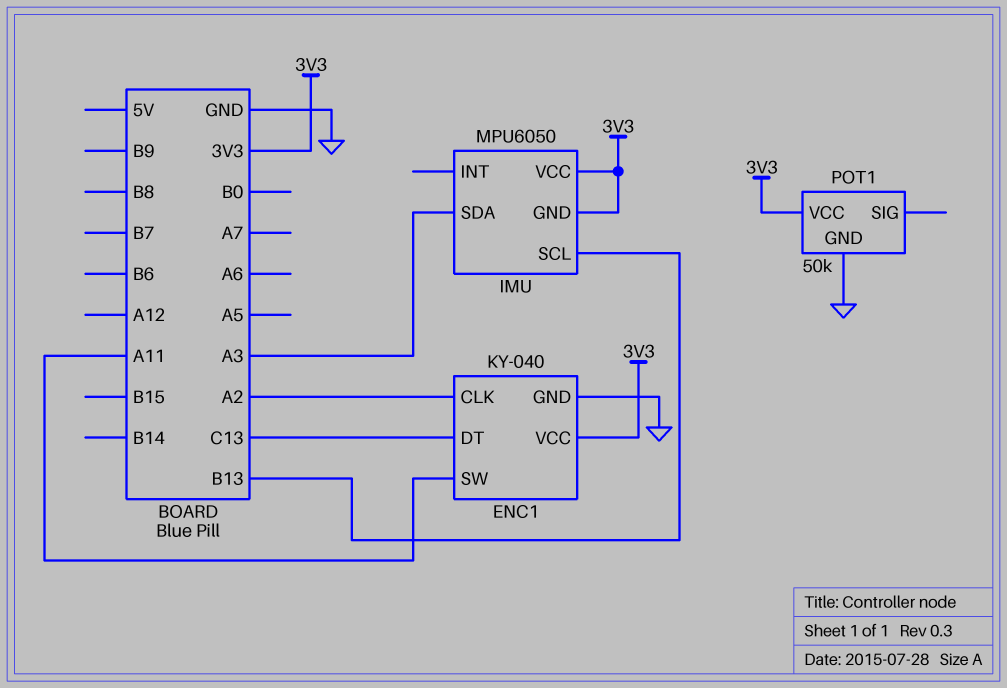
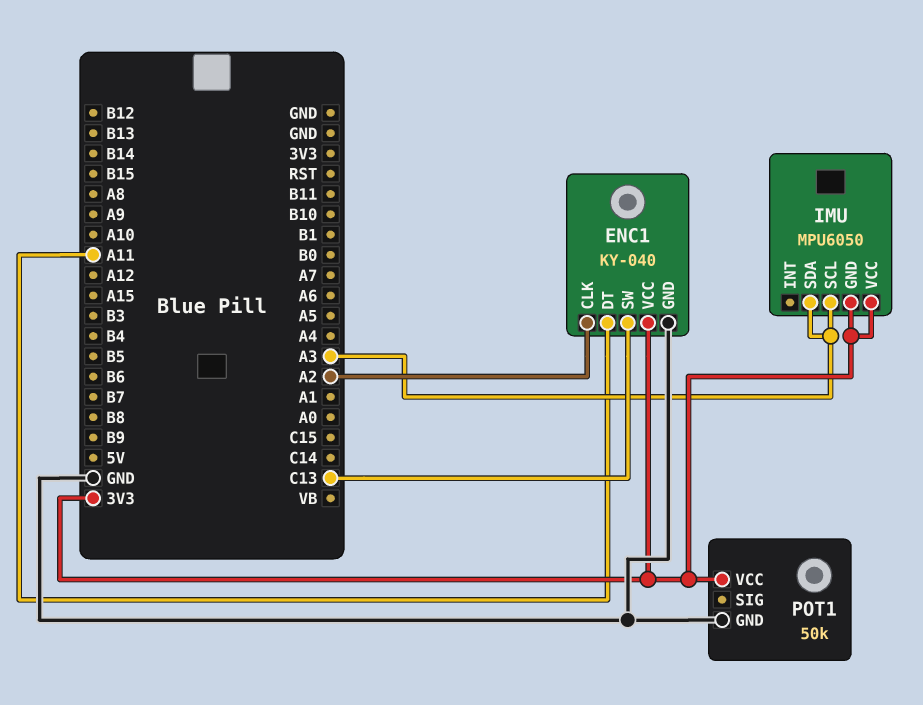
ENC1 pin DT: C13 -> A11
ENC1 pin SW: A11 -> C13
IMU pin SCL: B13 -> A3

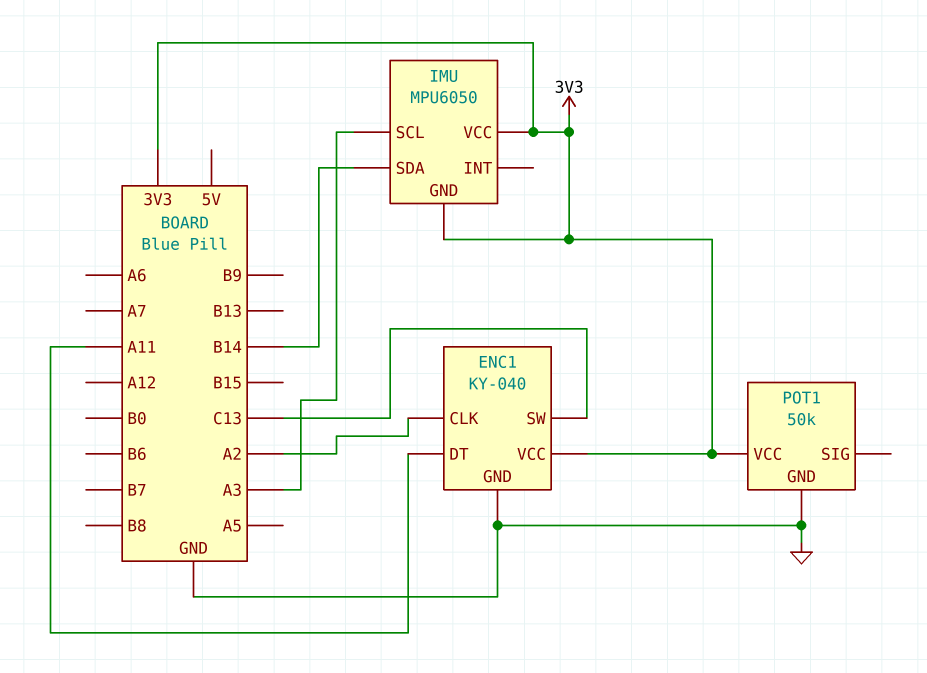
IMU pin SDA: A3 -> B14

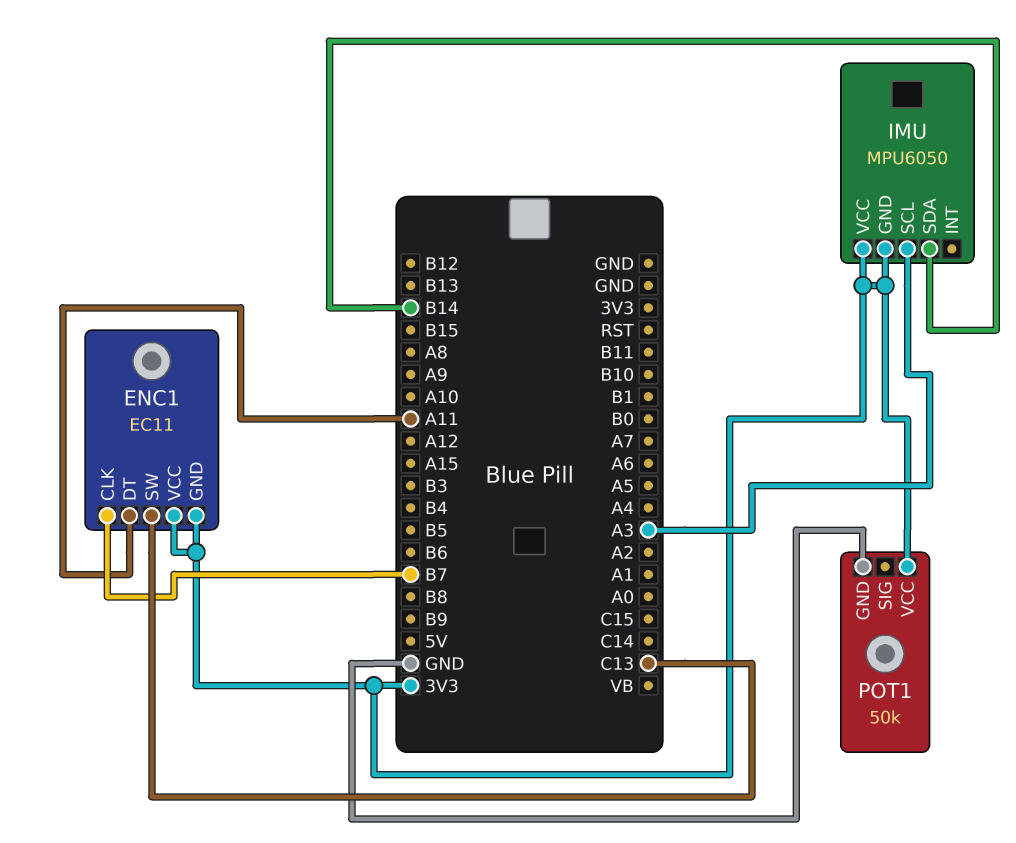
ENC1: KY-040 -> EC11
ENC1 pin CLK: A2 -> B7
ENC1 pin GND: GND -> 3V3

